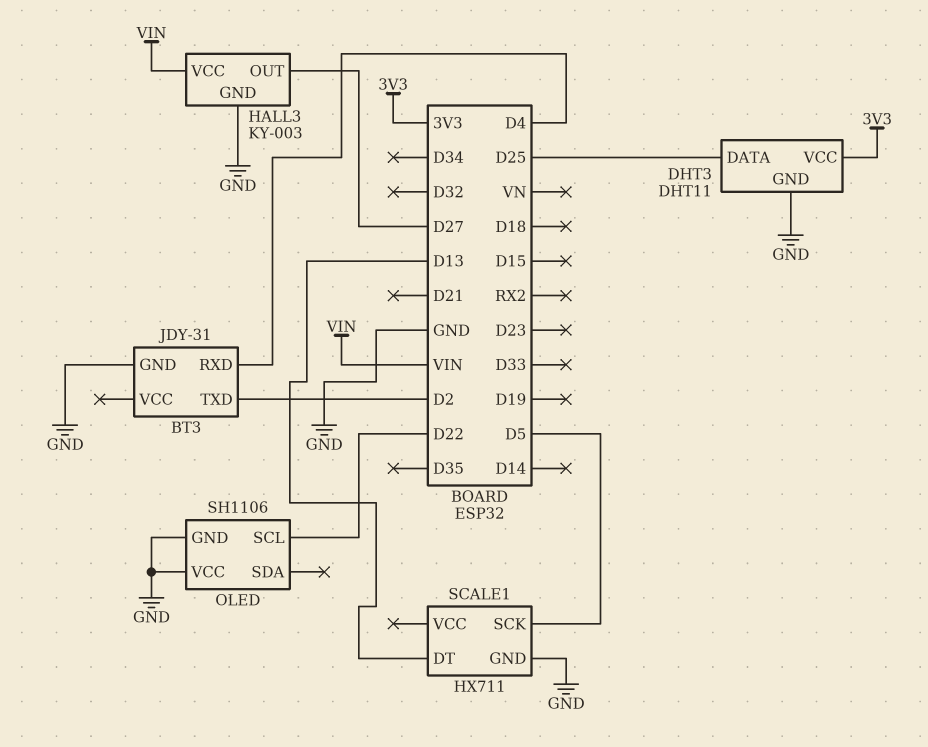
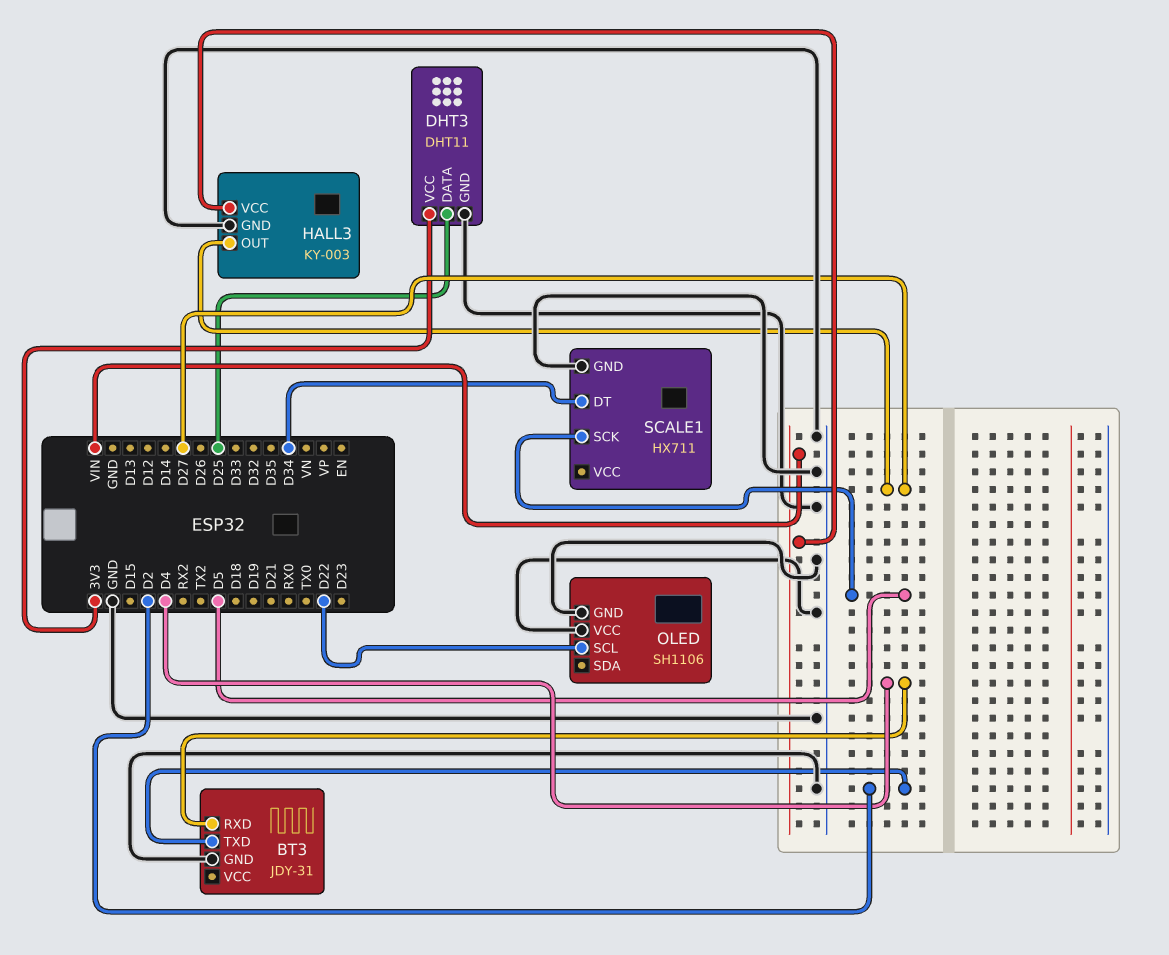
SCALE1 pin DT: D13 -> D34

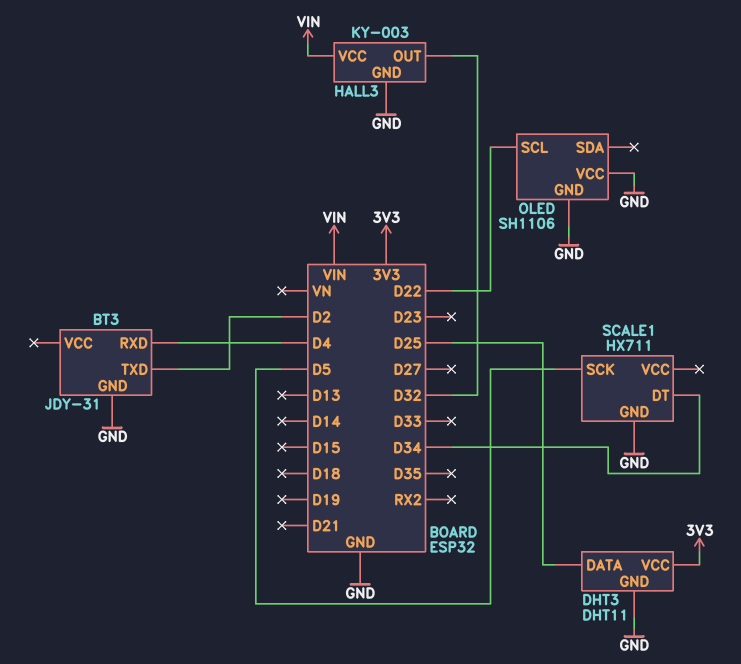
HALL3 pin OUT: D27 -> D32

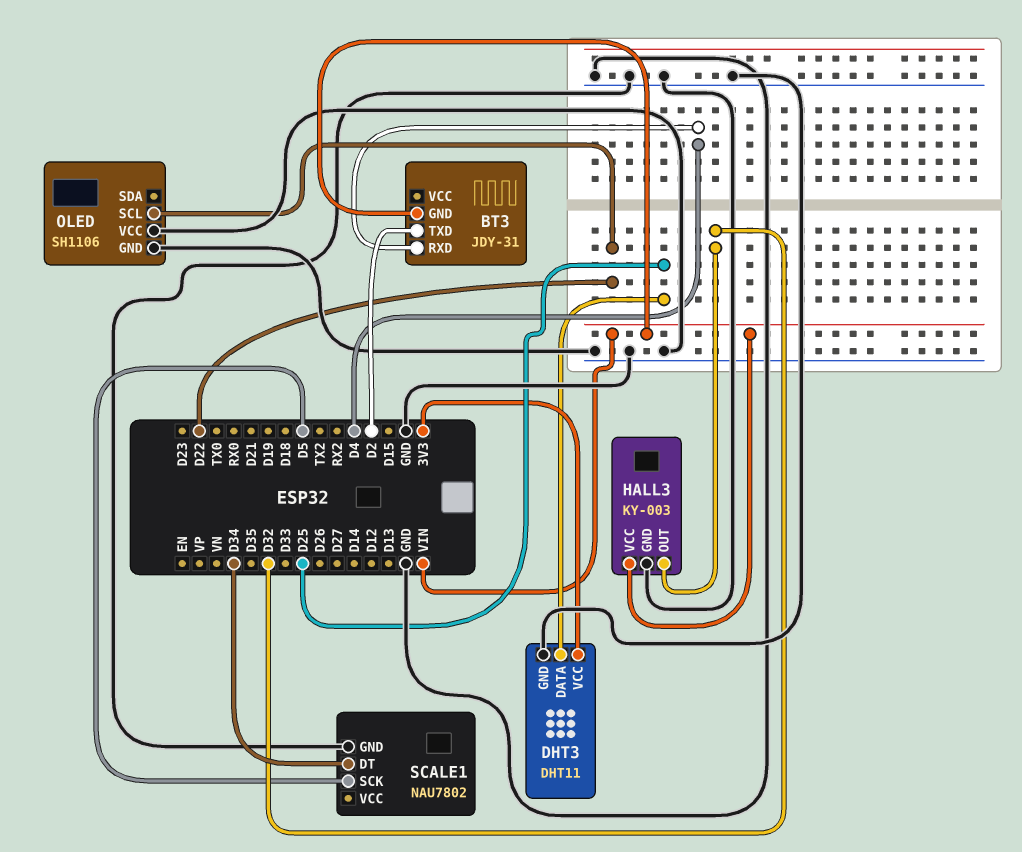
BT3 pin GND: GND -> VIN
SCALE1: HX711 -> NAU7802

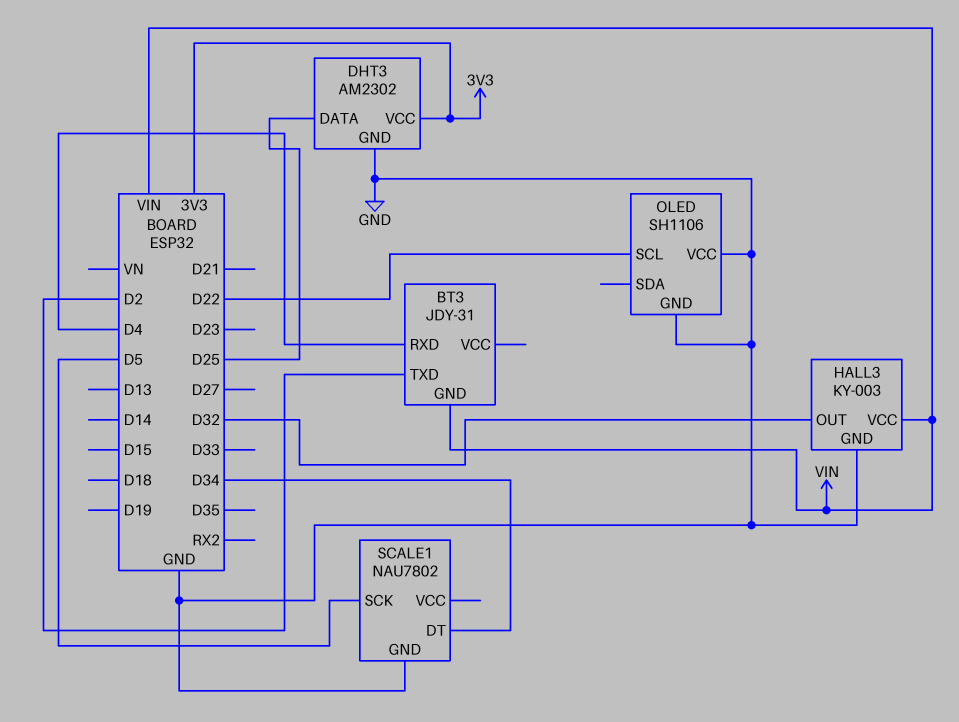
DHT3: DHT11 -> AM2302

